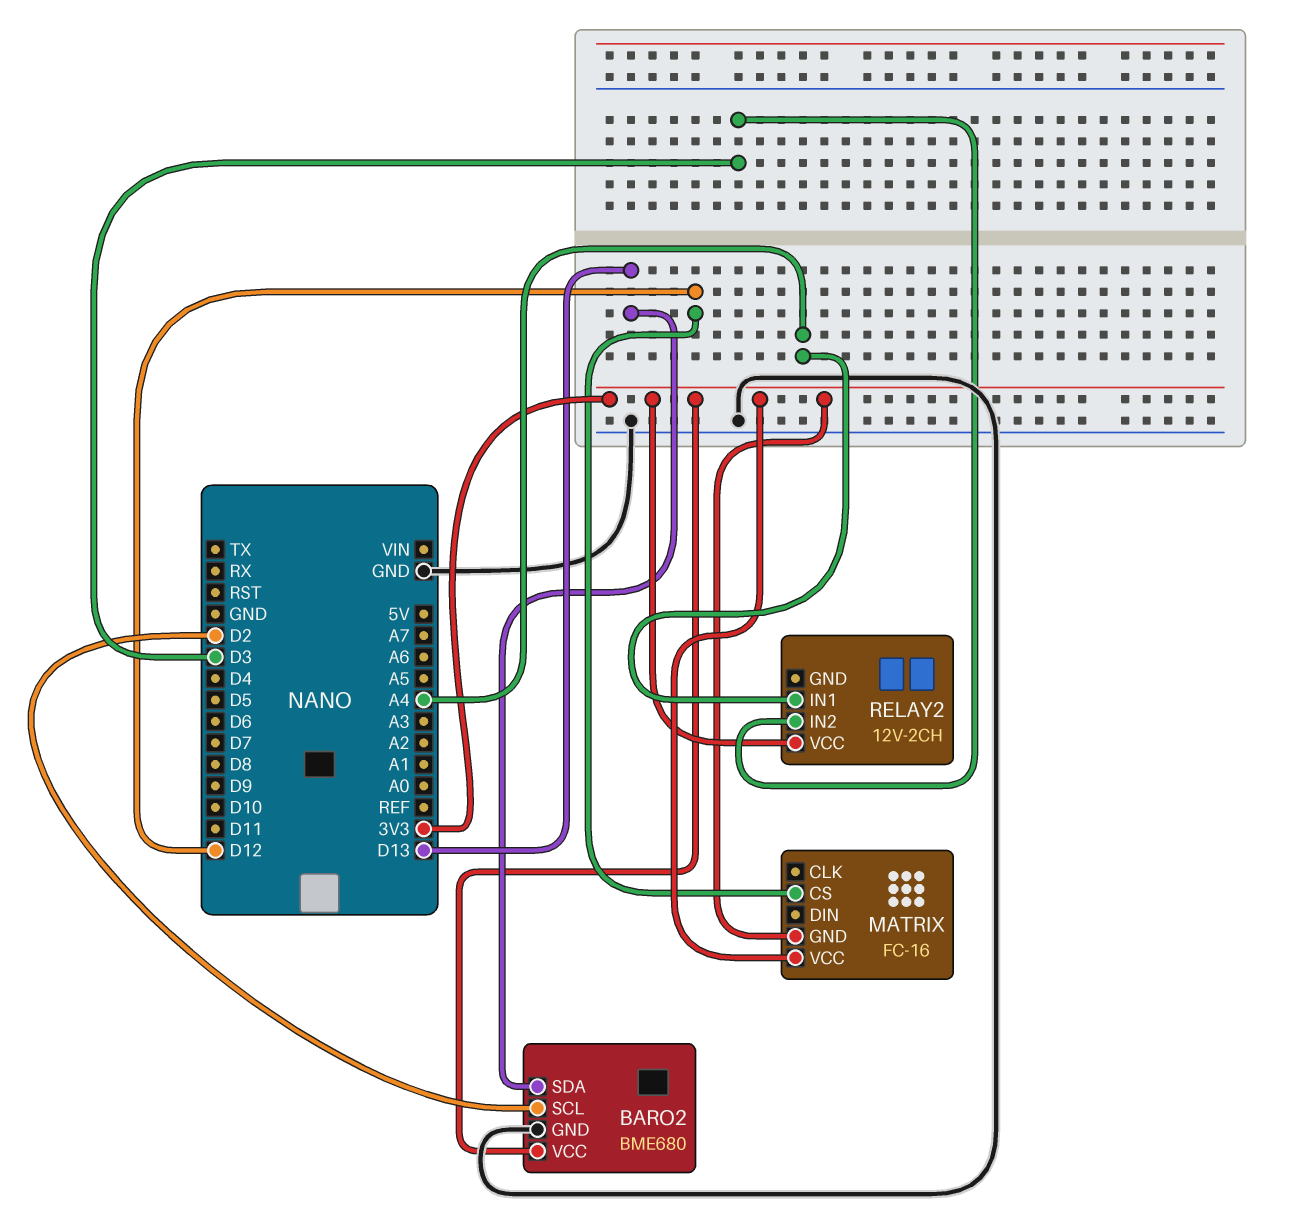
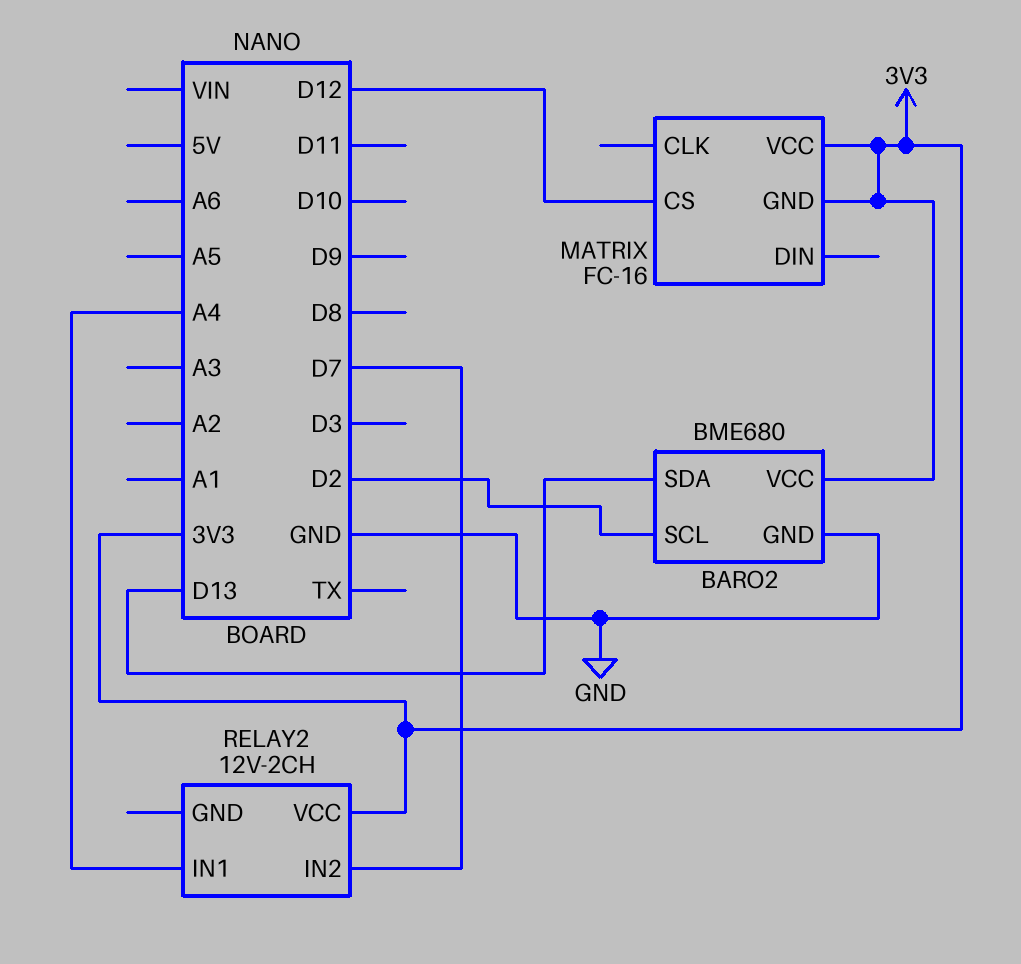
RELAY2 pin IN2: D3 -> D7

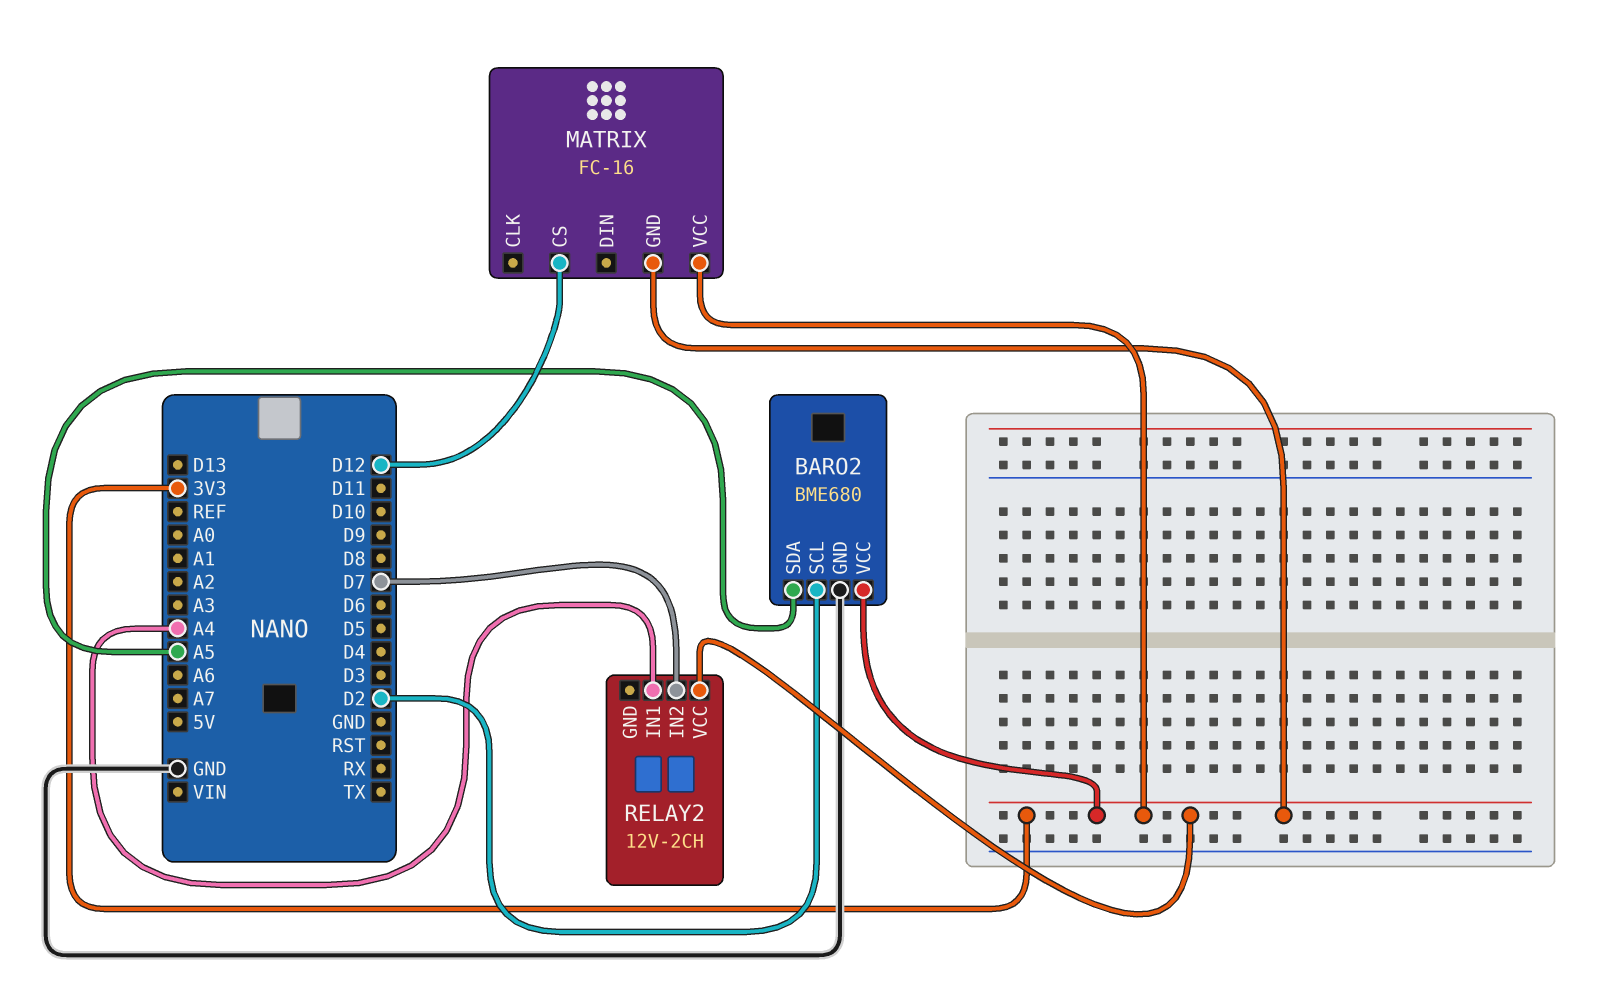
BARO2 pin SDA: D13 -> A5

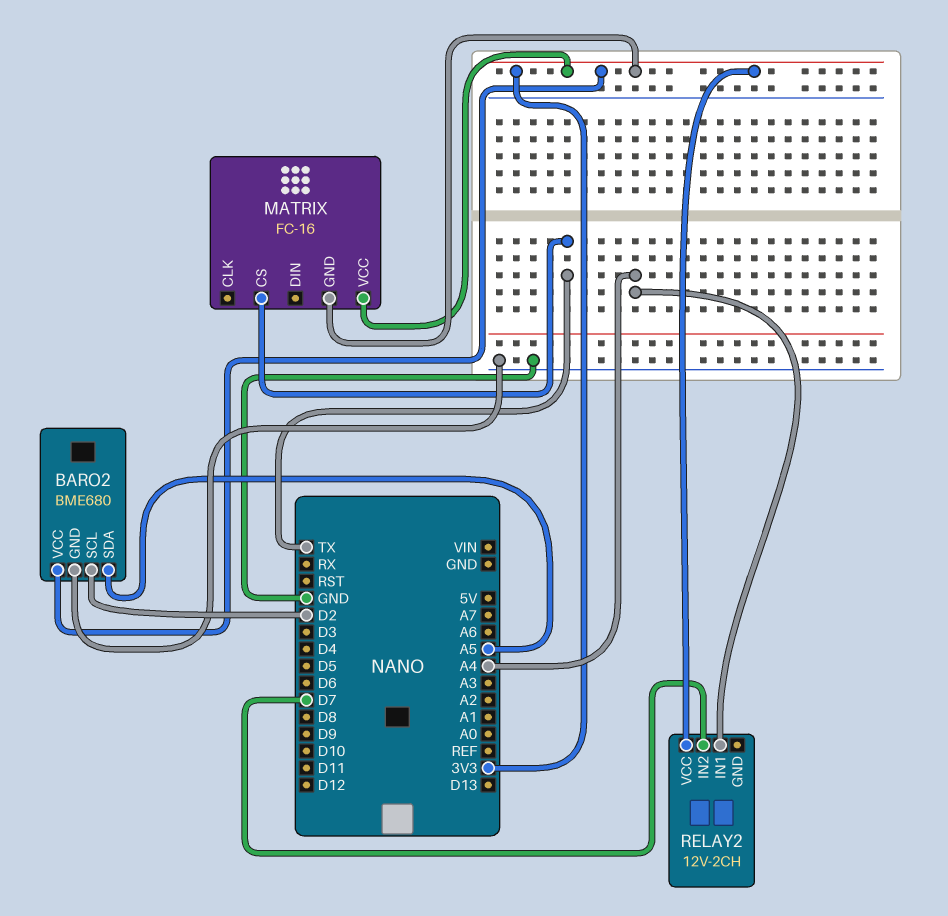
MATRIX pin CS: D12 -> TX

